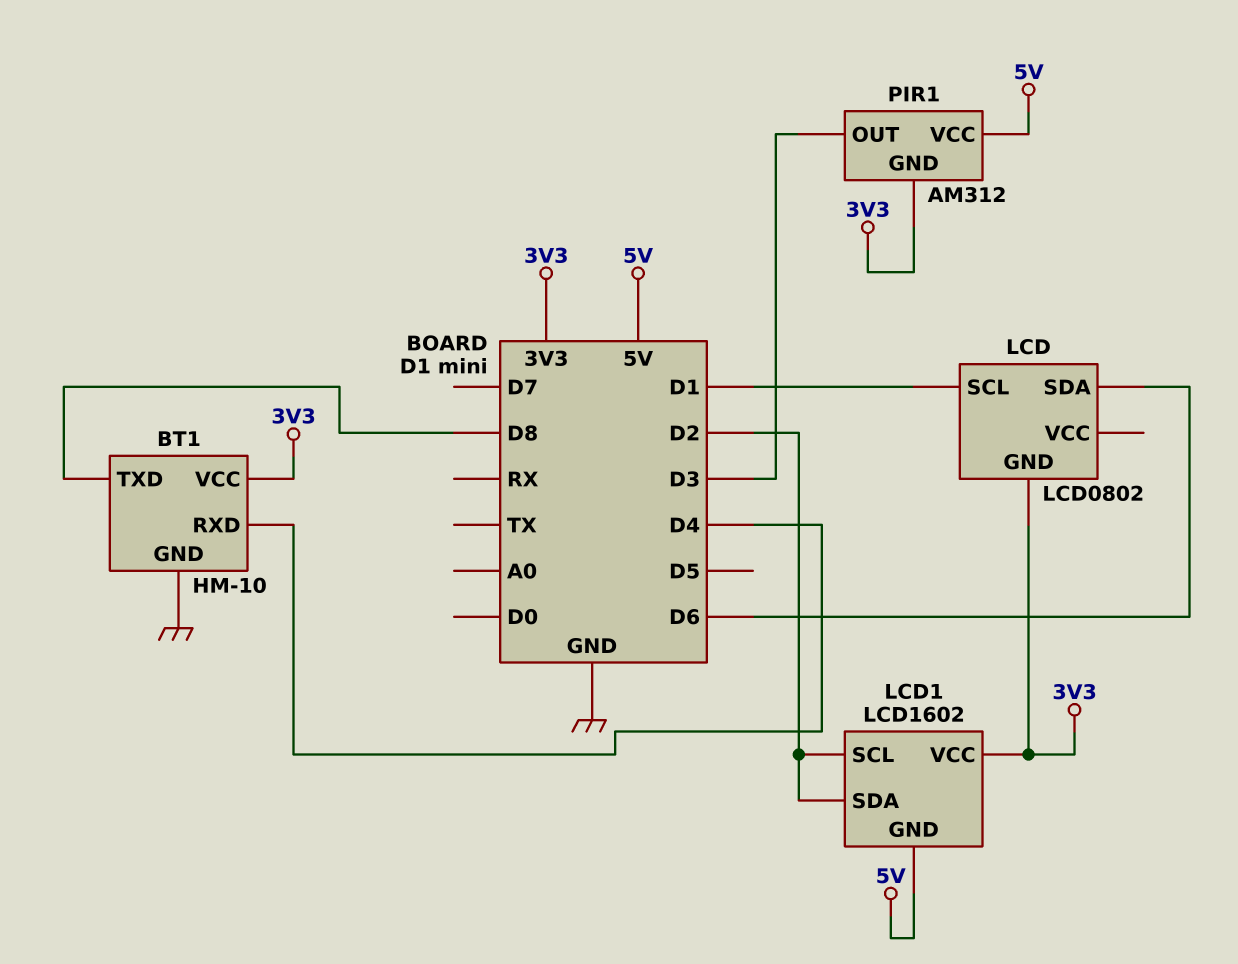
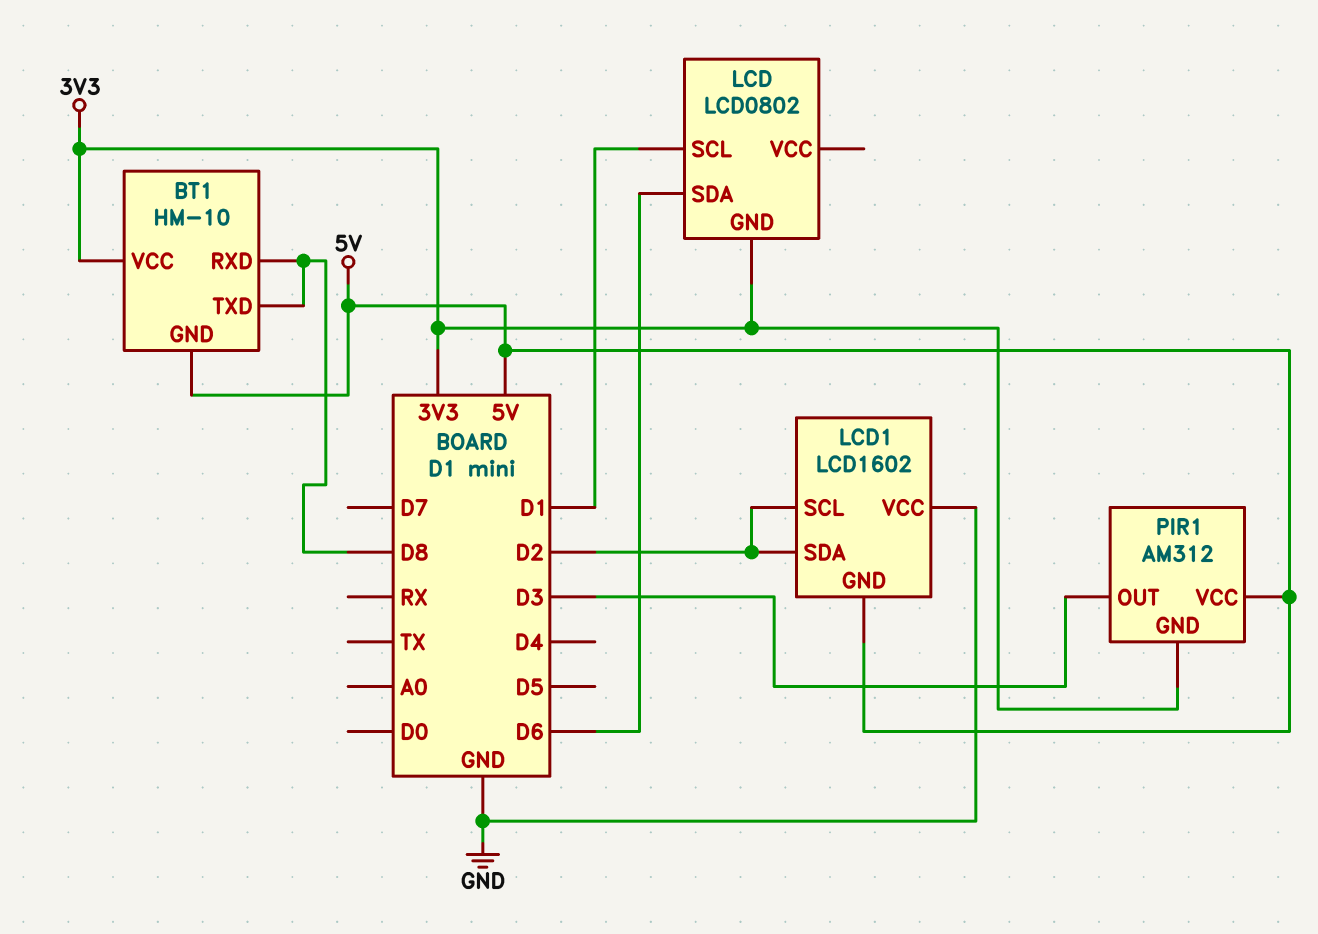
BT1 pin GND: GND -> 5V
BT1 pin RXD: D4 -> D8
LCD1 pin VCC: 3V3 -> GND

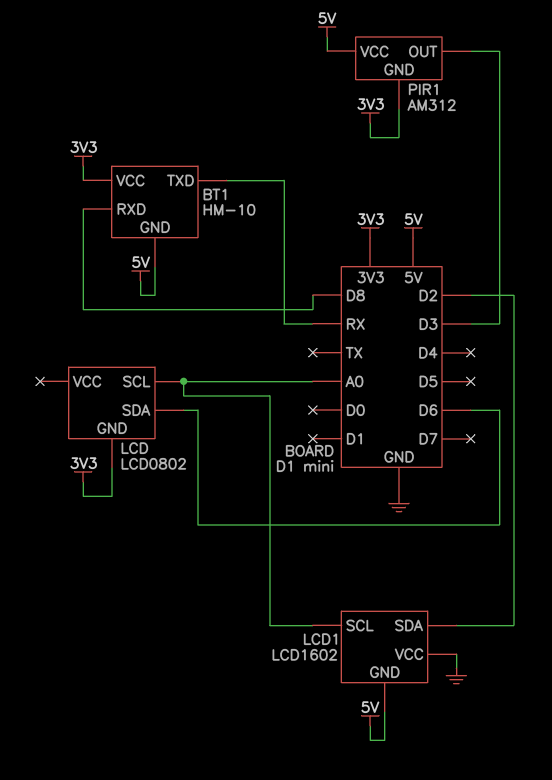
BT1 pin TXD: D8 -> RX
LCD pin SCL: D1 -> A0
LCD1 pin SCL: D2 -> A0

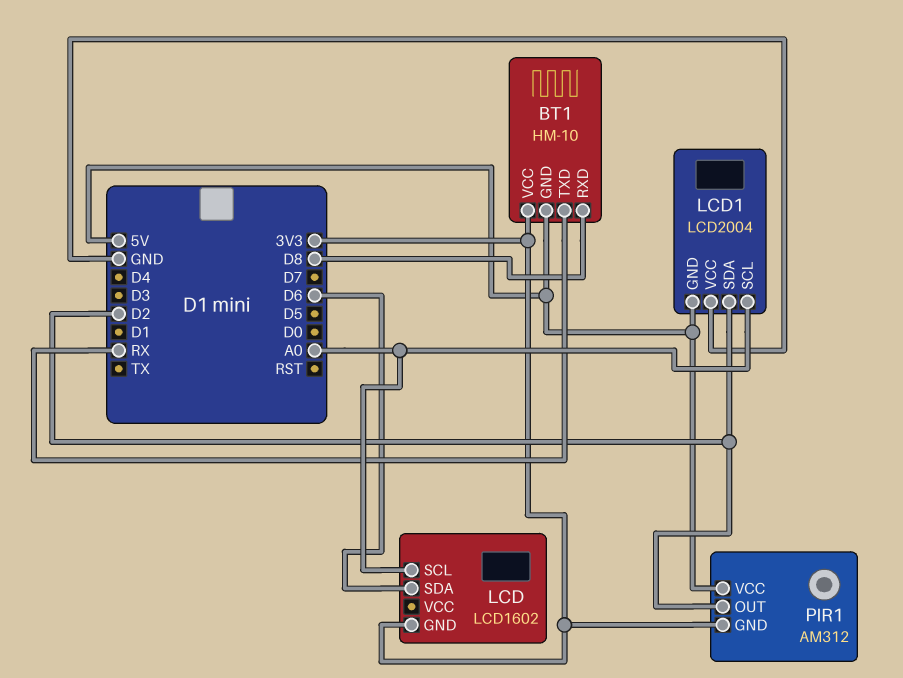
LCD: LCD0802 -> LCD1602
LCD1: LCD1602 -> LCD2004
PIR1 pin OUT: D3 -> D2

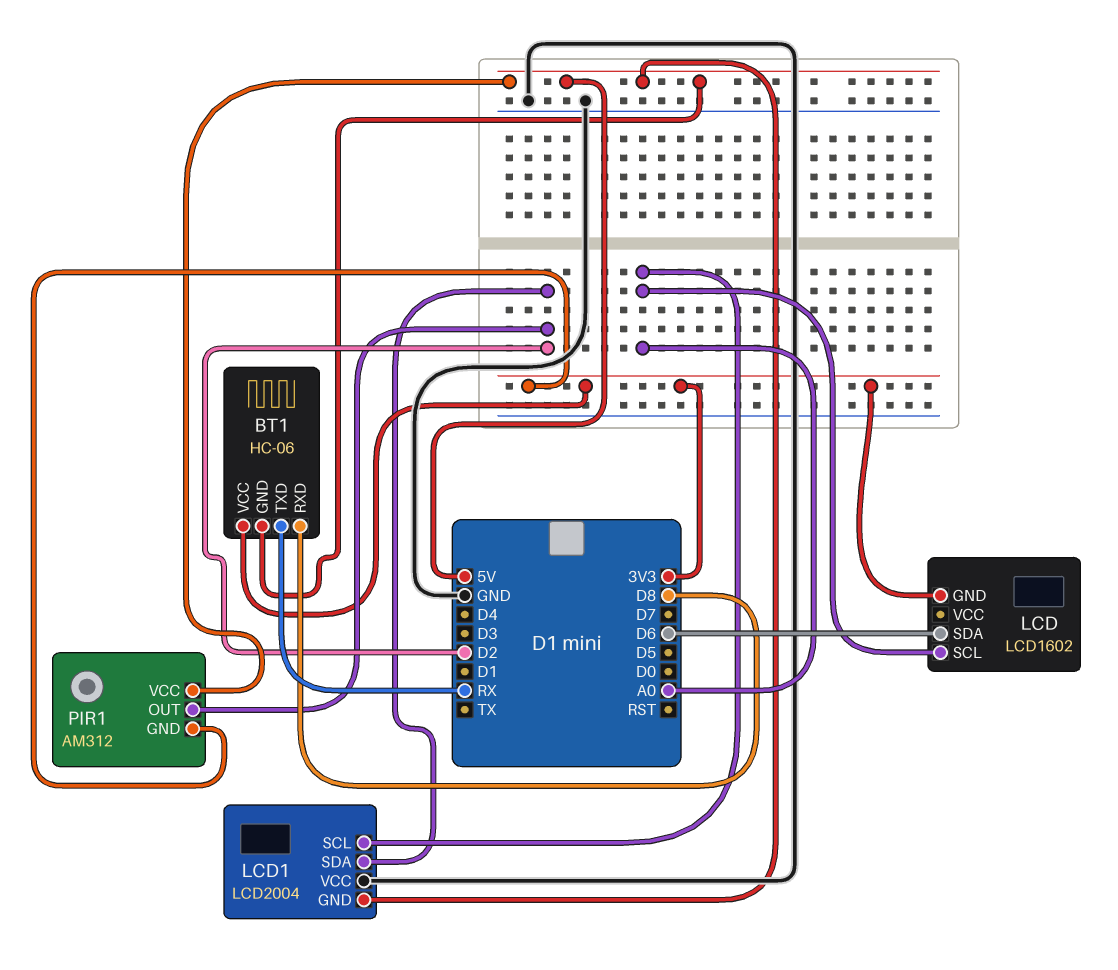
BT1: HM-10 -> HC-06

